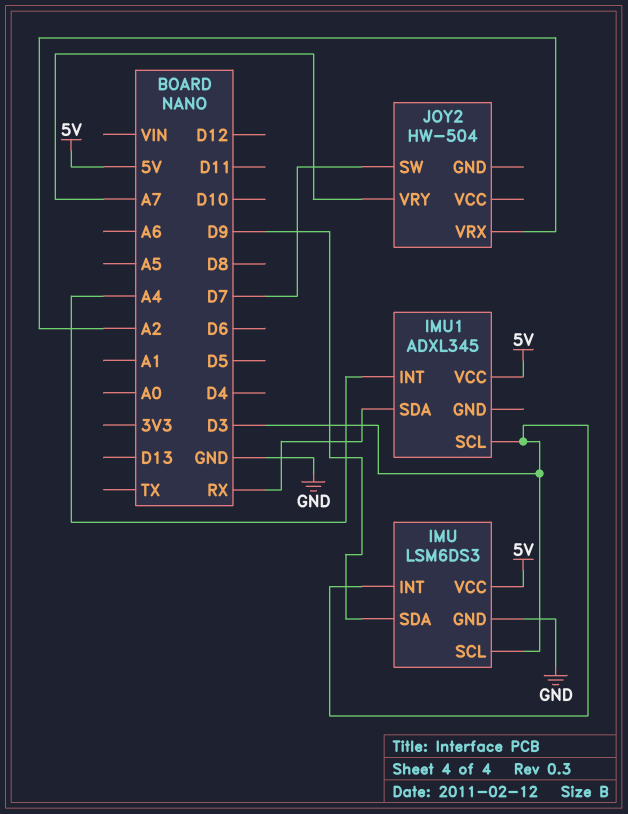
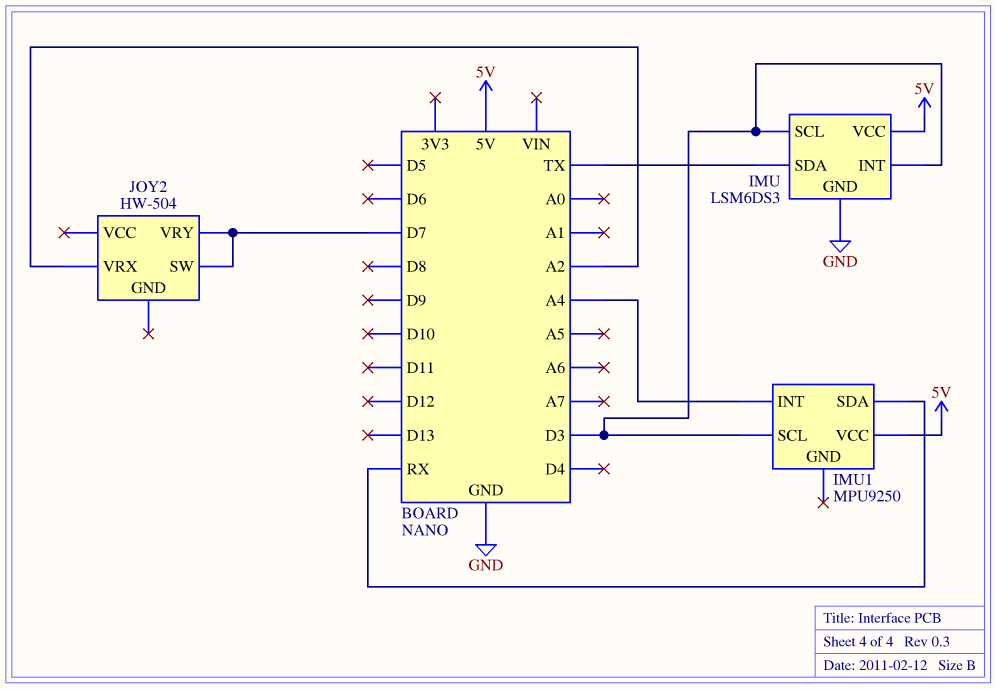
IMU pin SDA: D9 -> TX
IMU1: ADXL345 -> MPU9250
JOY2 pin VRY: A7 -> D7

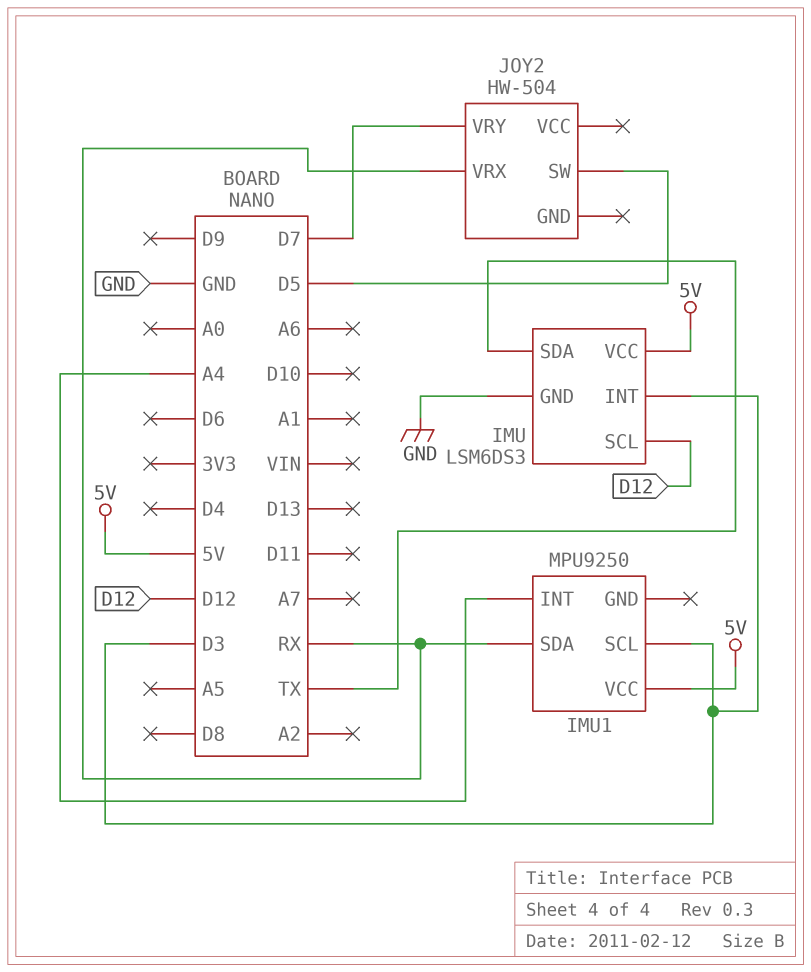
IMU pin SCL: D3 -> D12
JOY2 pin SW: D7 -> D5
JOY2 pin VRX: A2 -> RX

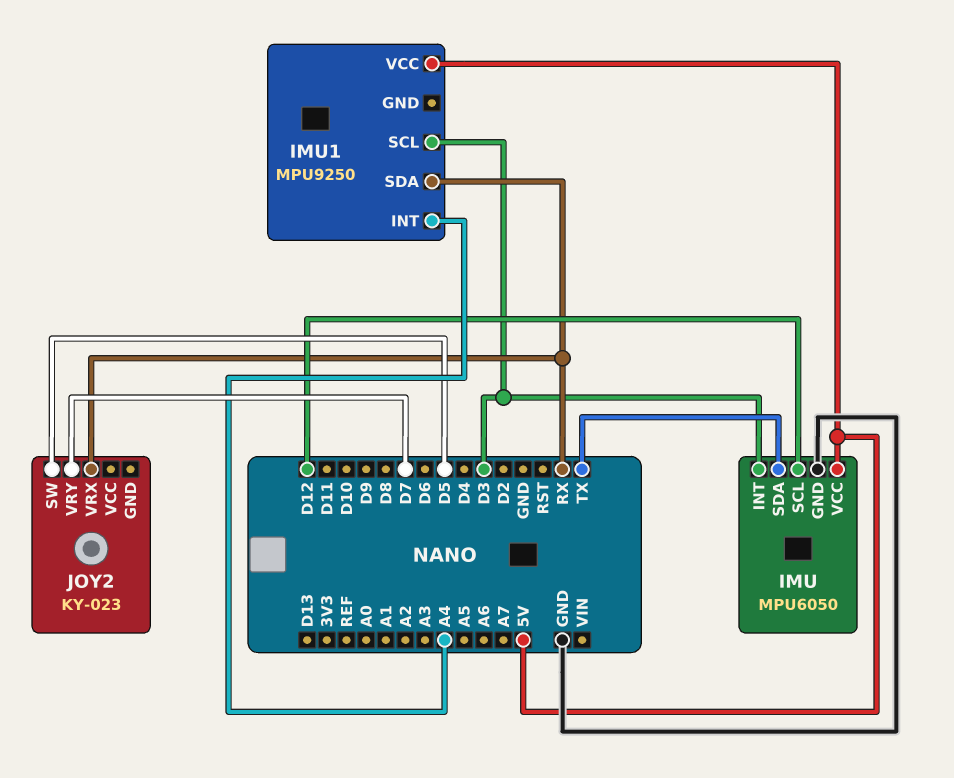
IMU: LSM6DS3 -> MPU6050
JOY2: HW-504 -> KY-023

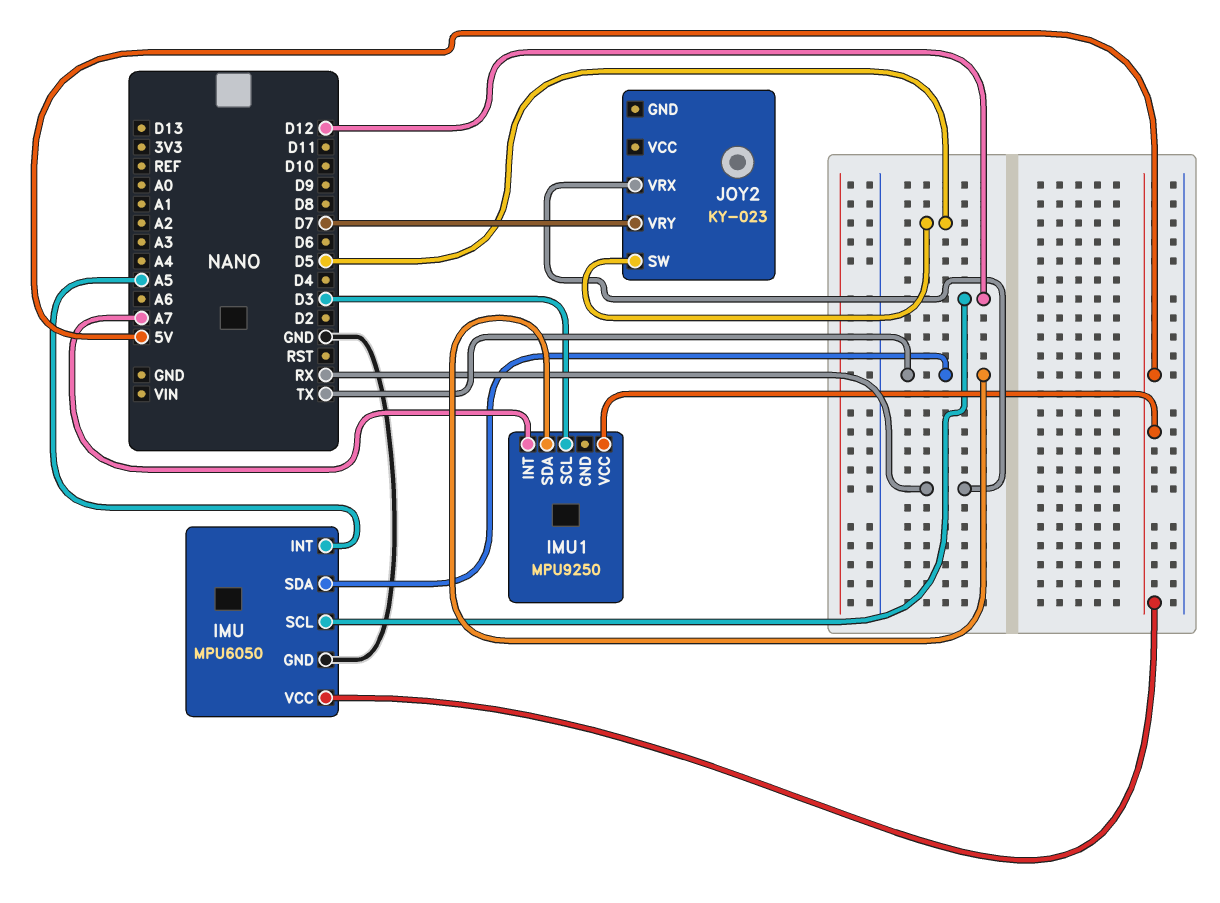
IMU pin INT: D3 -> A5
IMU1 pin INT: A4 -> A7
IMU1 pin SDA: RX -> TX

